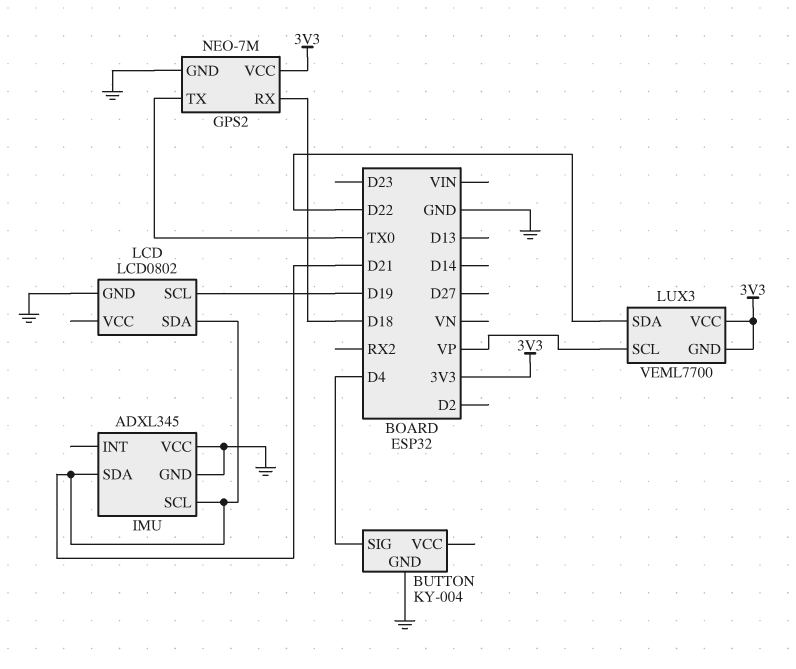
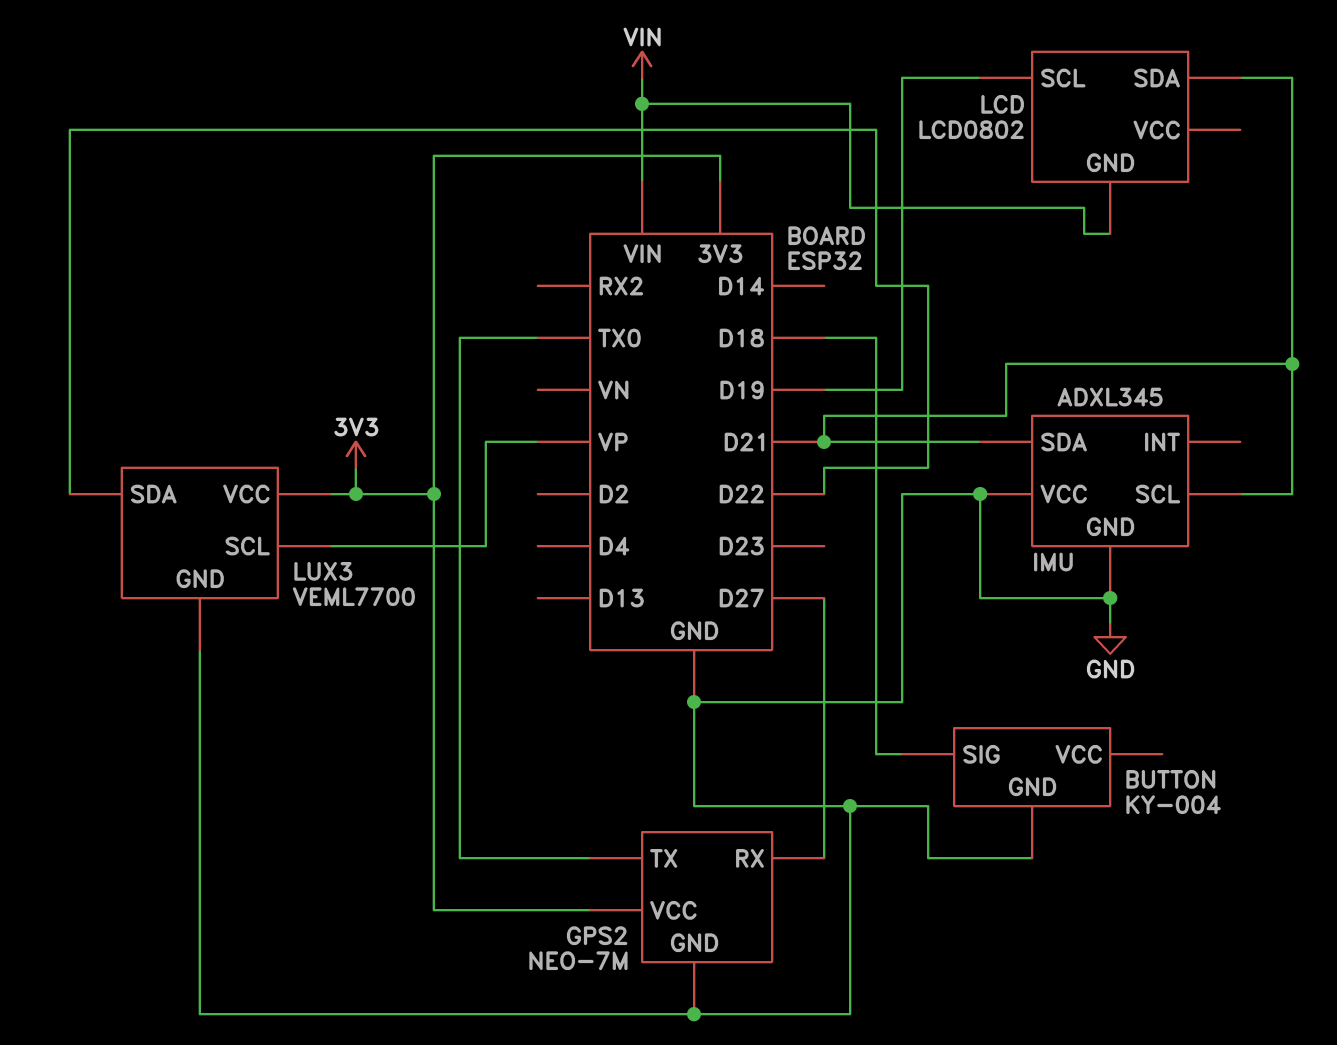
BUTTON pin SIG: D4 -> D18
GPS2 pin RX: D18 -> D27
LCD pin GND: GND -> VIN
LUX3 pin GND: 3V3 -> GND

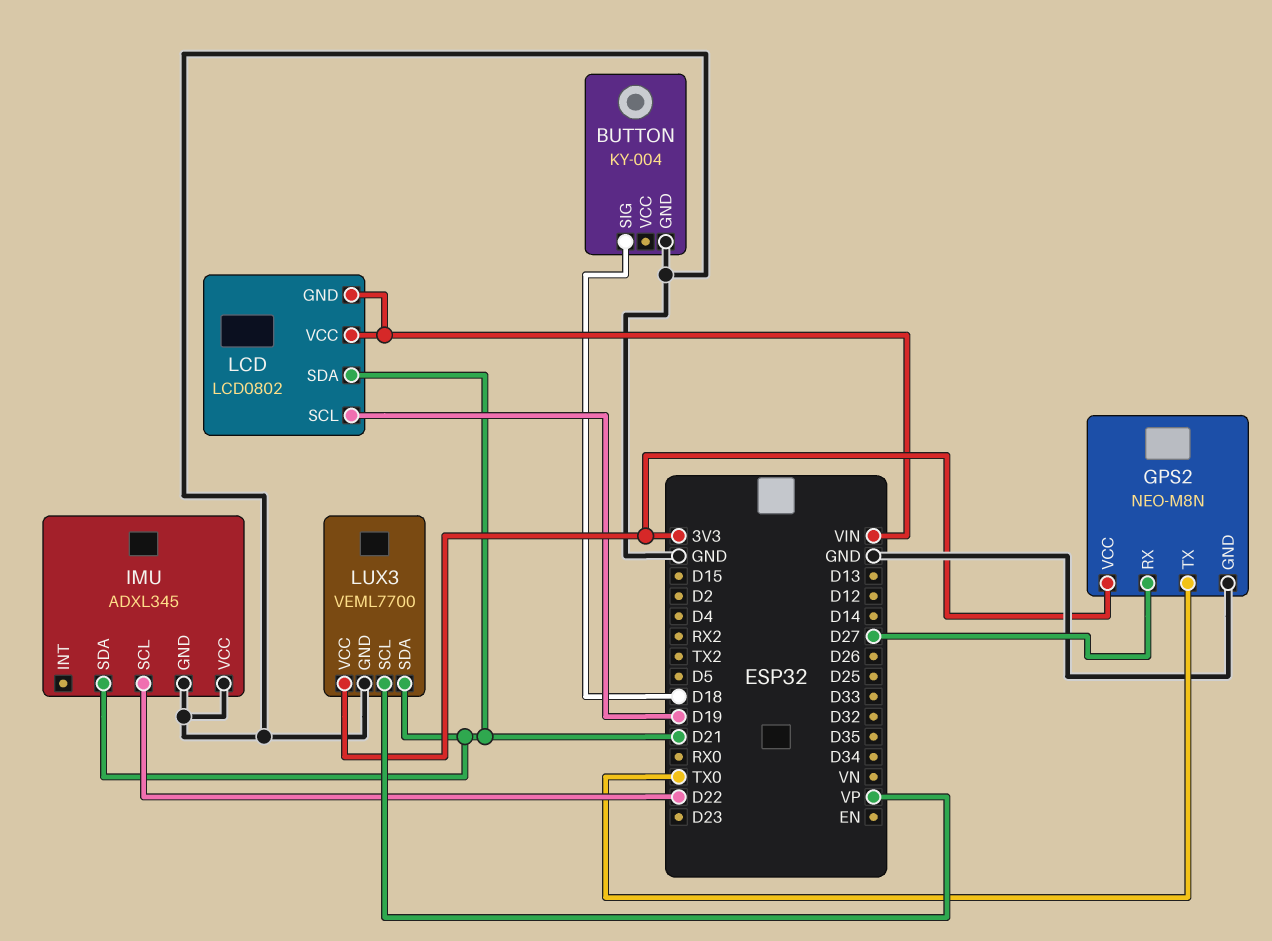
GPS2: NEO-7M -> NEO-M8N
IMU pin SCL: D21 -> D22
LCD pin VCC: none -> VIN
LUX3 pin SDA: D22 -> D21

